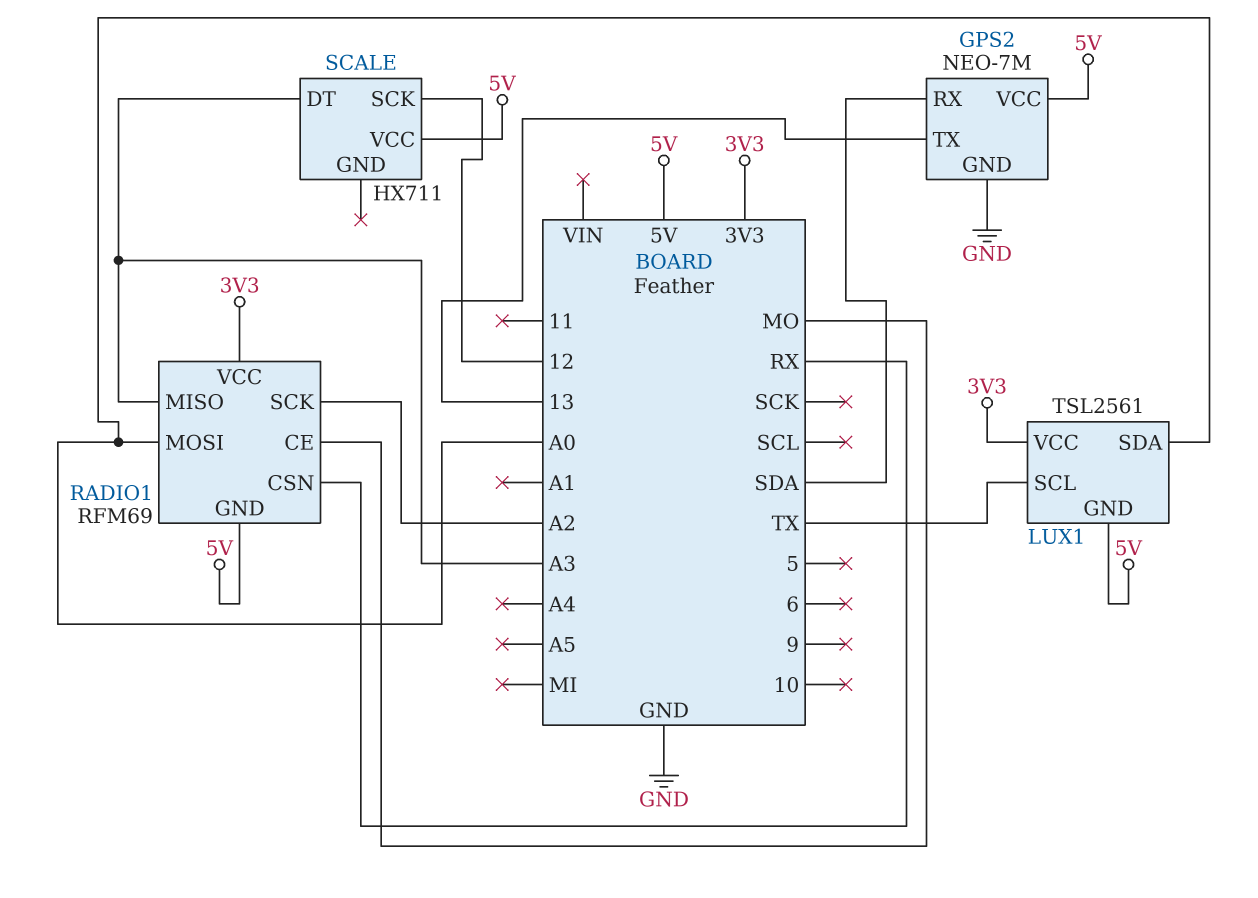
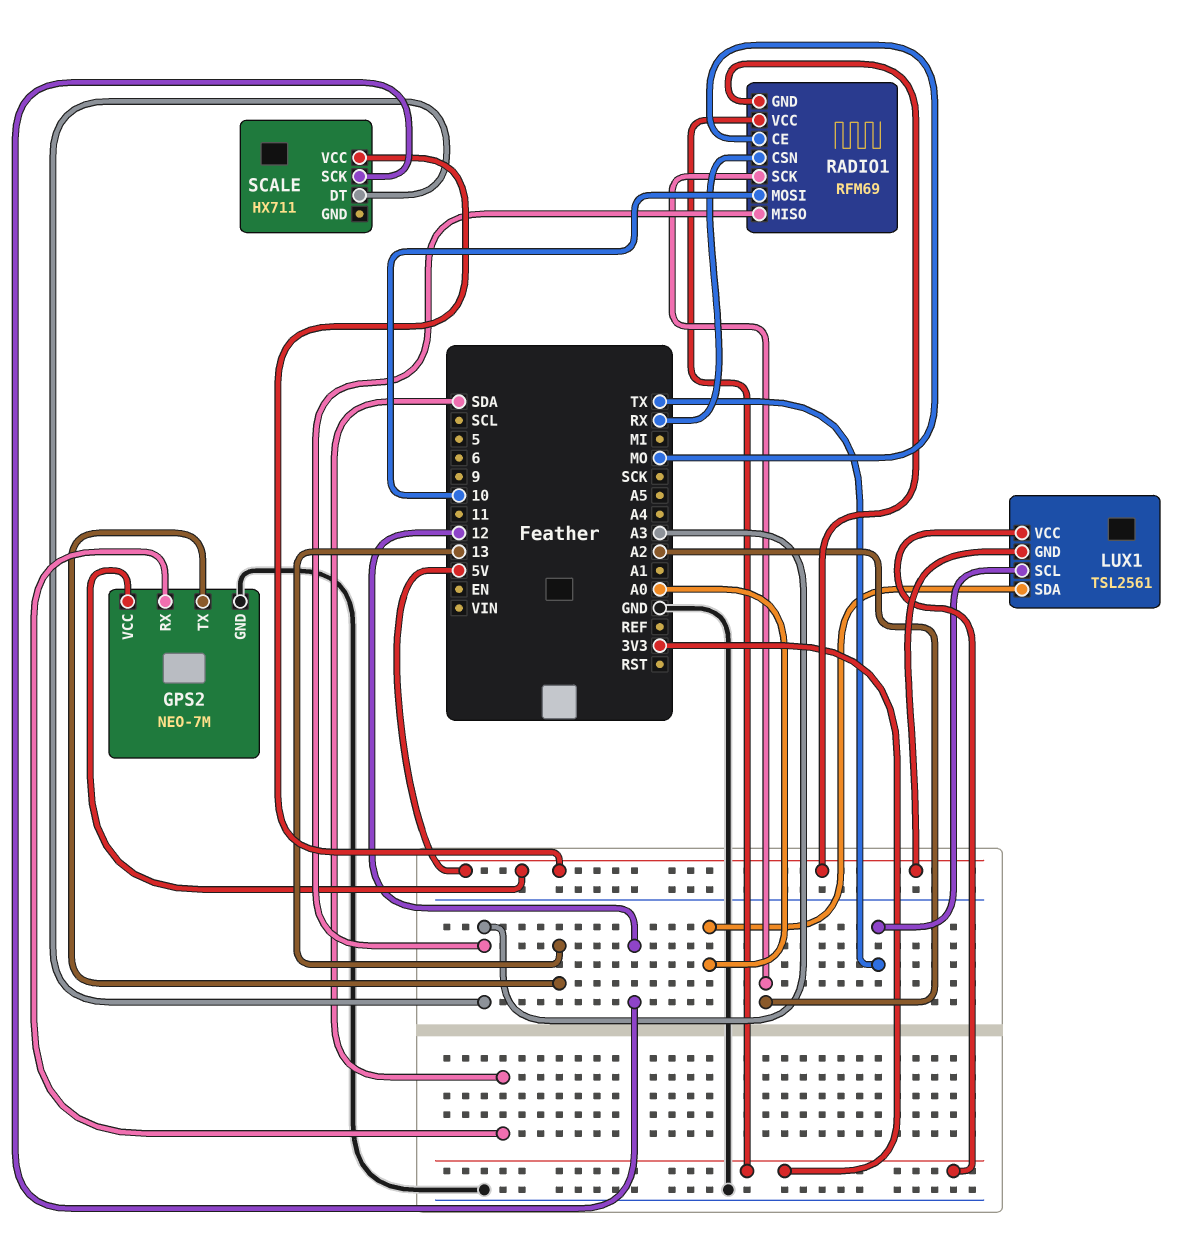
RADIO1 pin MOSI: A0 -> 10

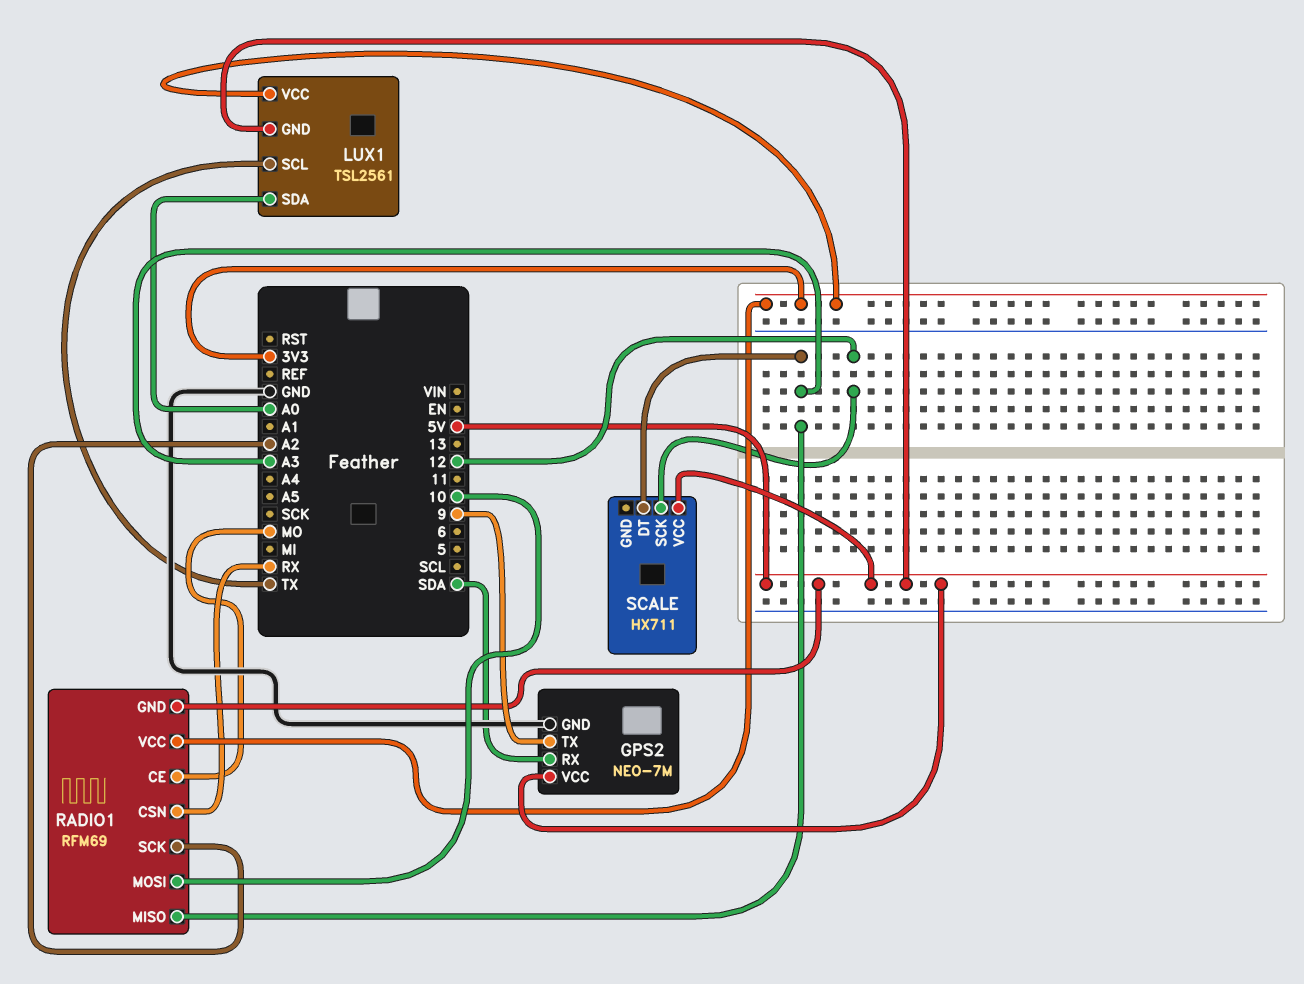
GPS2 pin TX: 13 -> 9

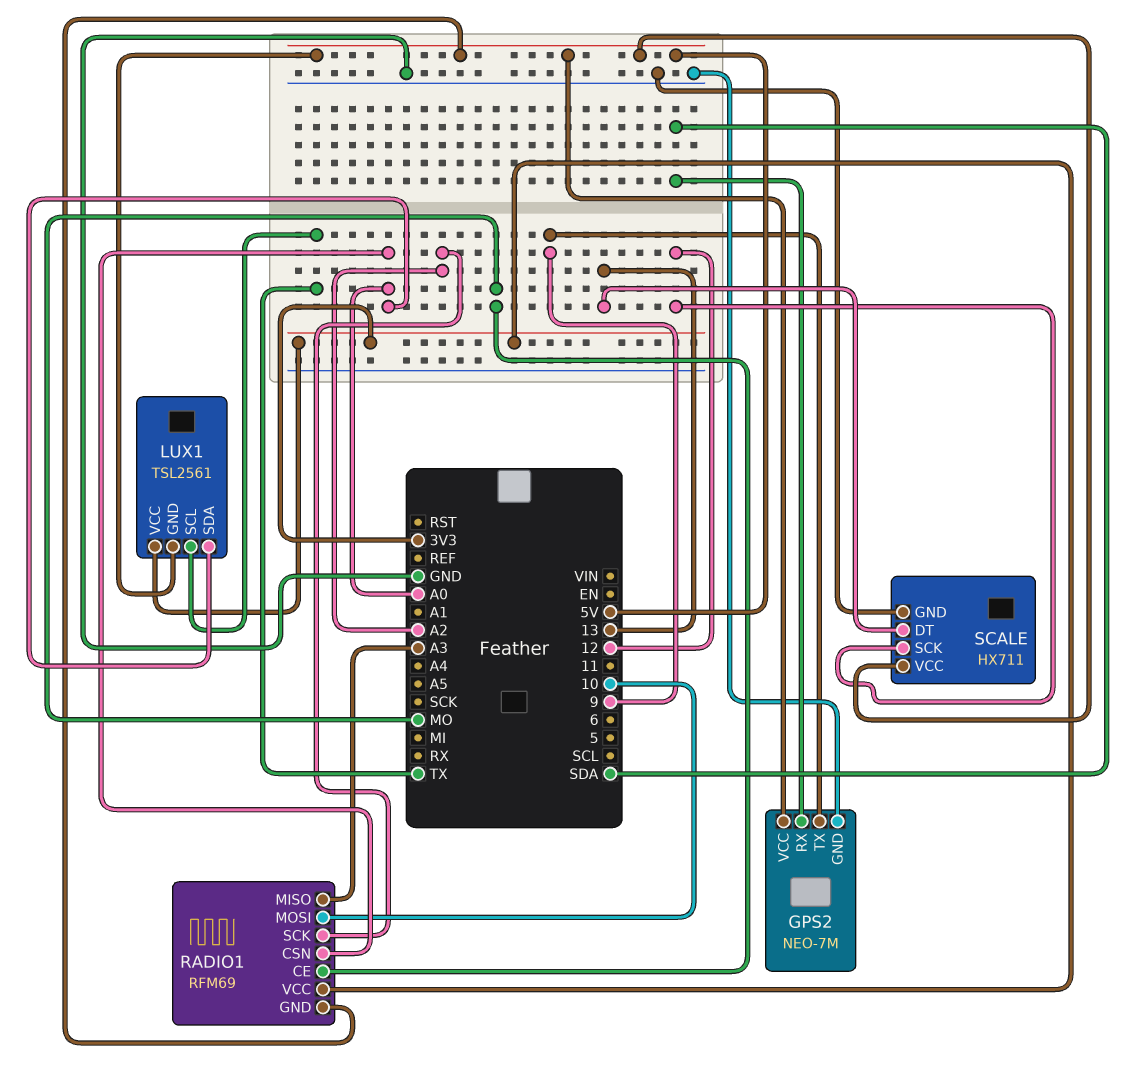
RADIO1 pin CSN: RX -> A0
SCALE pin DT: A3 -> 13
SCALE pin GND: none -> GND

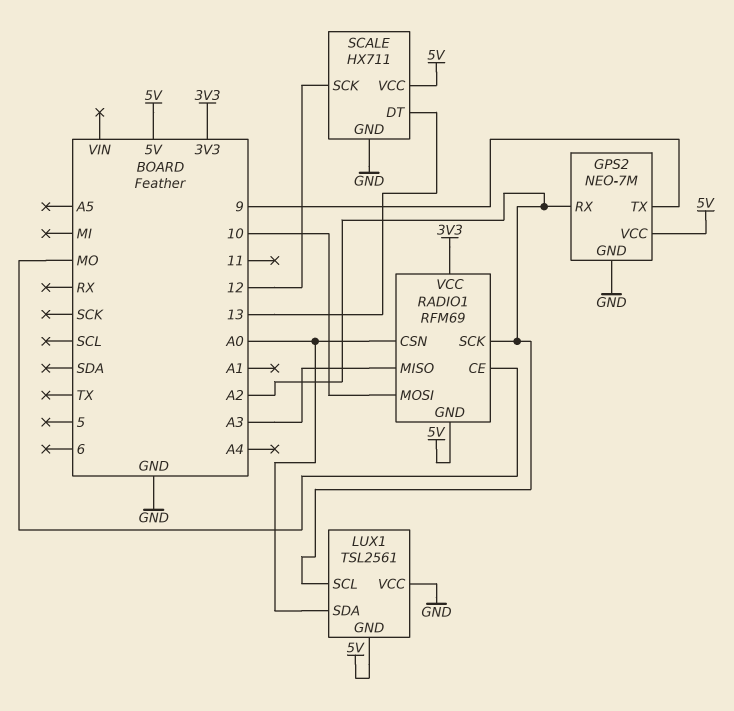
GPS2 pin RX: SDA -> A2
LUX1 pin SCL: TX -> A2
LUX1 pin VCC: 3V3 -> GND

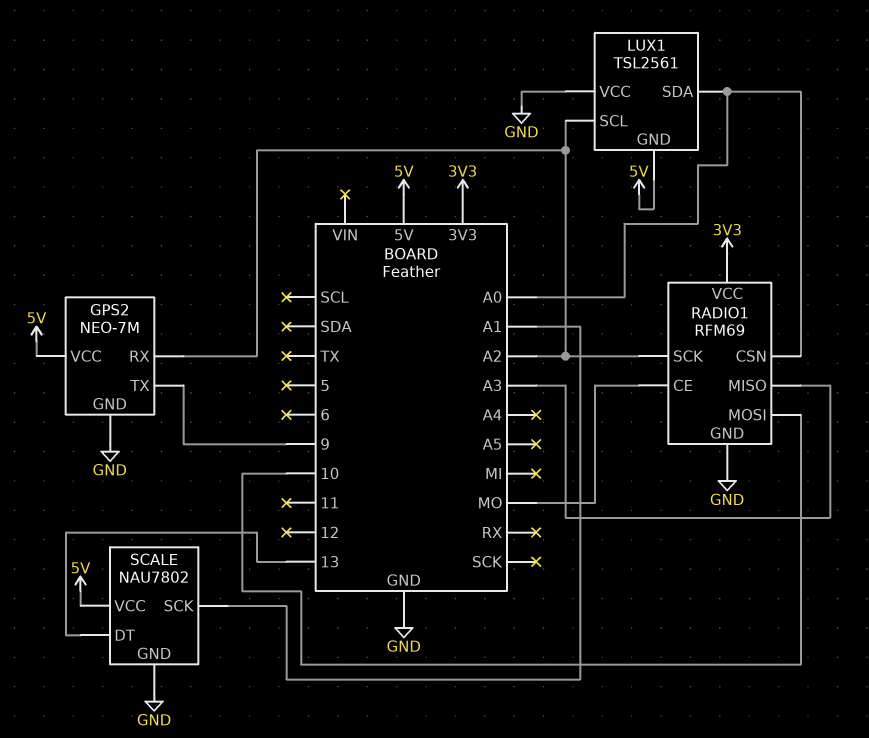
RADIO1 pin GND: 5V -> GND
SCALE: HX711 -> NAU7802
SCALE pin SCK: 12 -> A1

